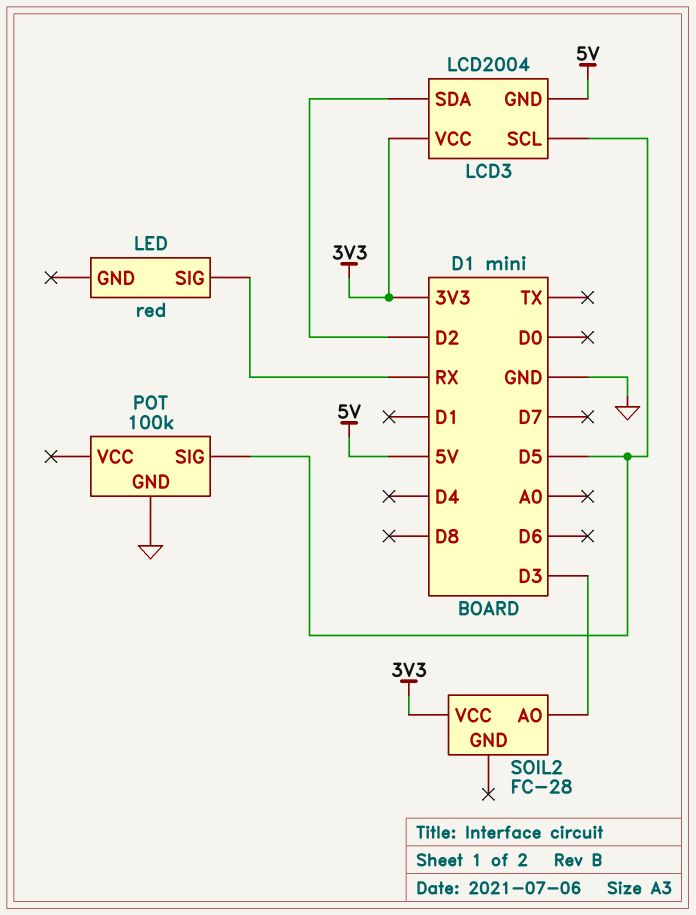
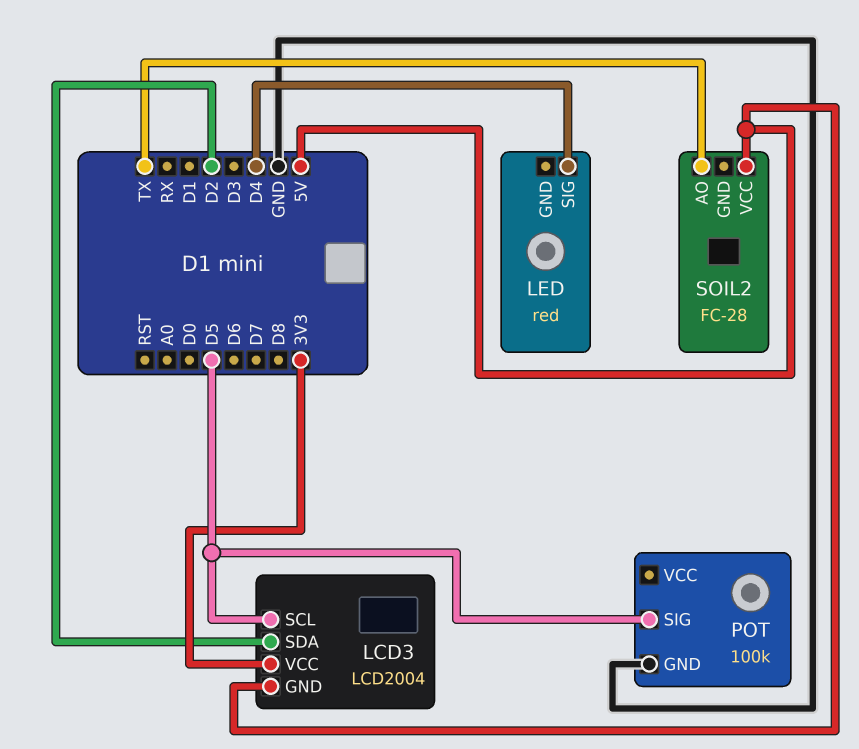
LED pin SIG: RX -> D4
SOIL2 pin AO: D3 -> TX
SOIL2 pin VCC: 3V3 -> 5V

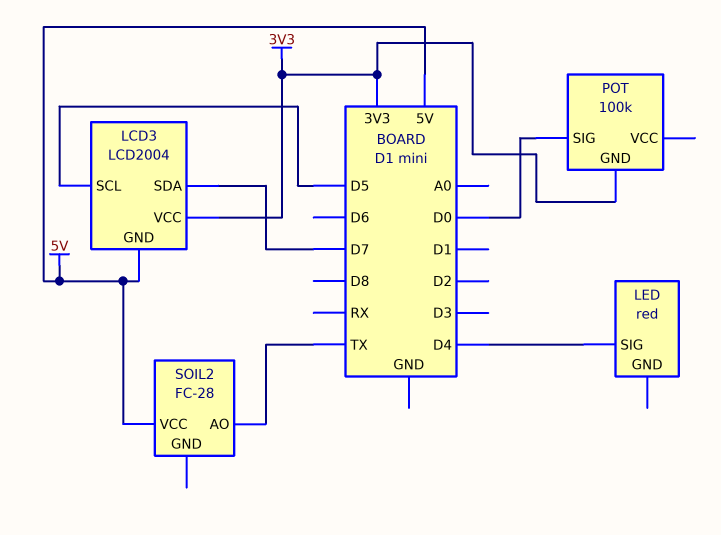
LCD3 pin SDA: D2 -> D7
POT pin GND: GND -> 3V3
POT pin SIG: D5 -> D0

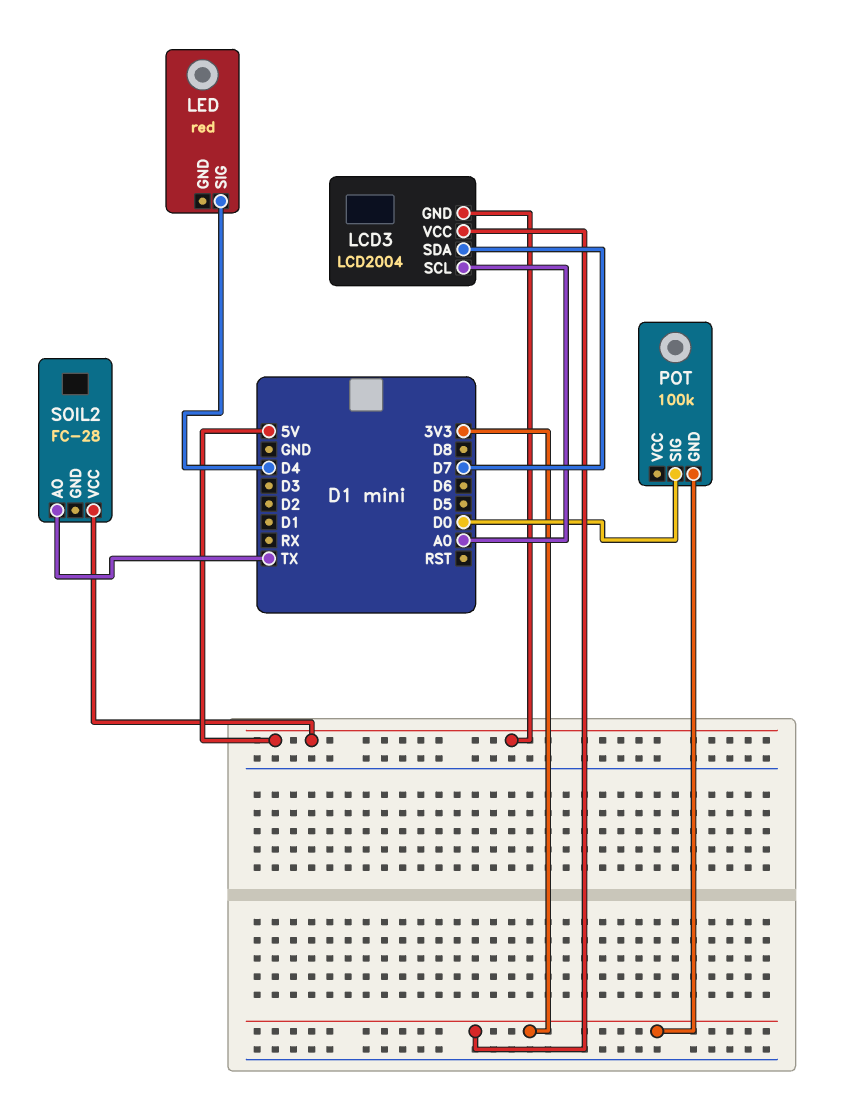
LCD3 pin SCL: D5 -> A0

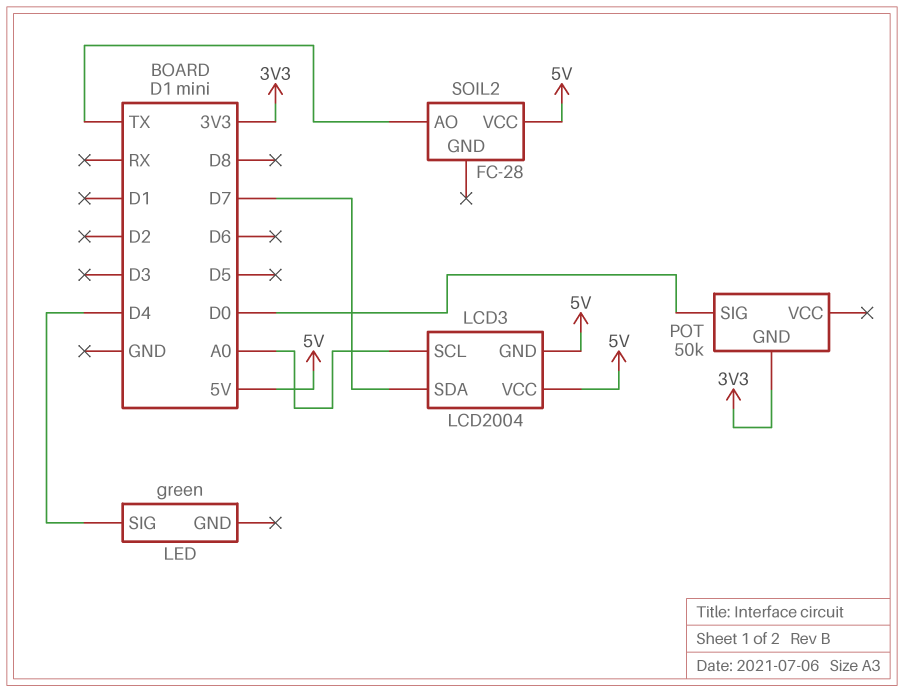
LCD3 pin VCC: 3V3 -> 5V
LED: red -> green
POT: 100k -> 50k

